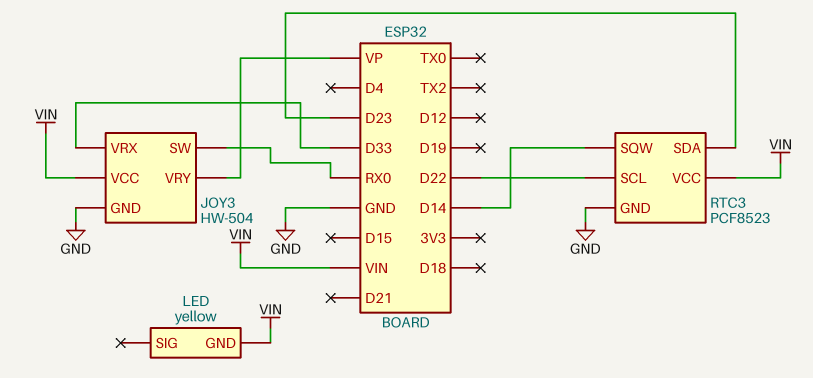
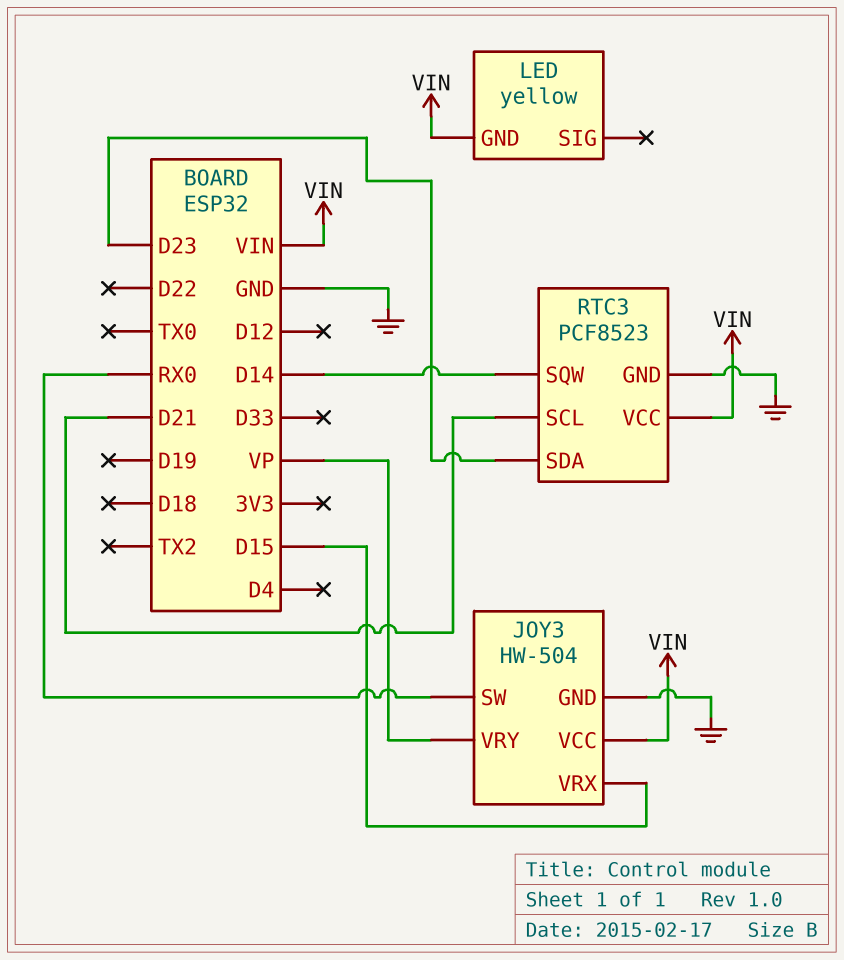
JOY3 pin VRX: D33 -> D15
RTC3 pin SCL: D22 -> D21

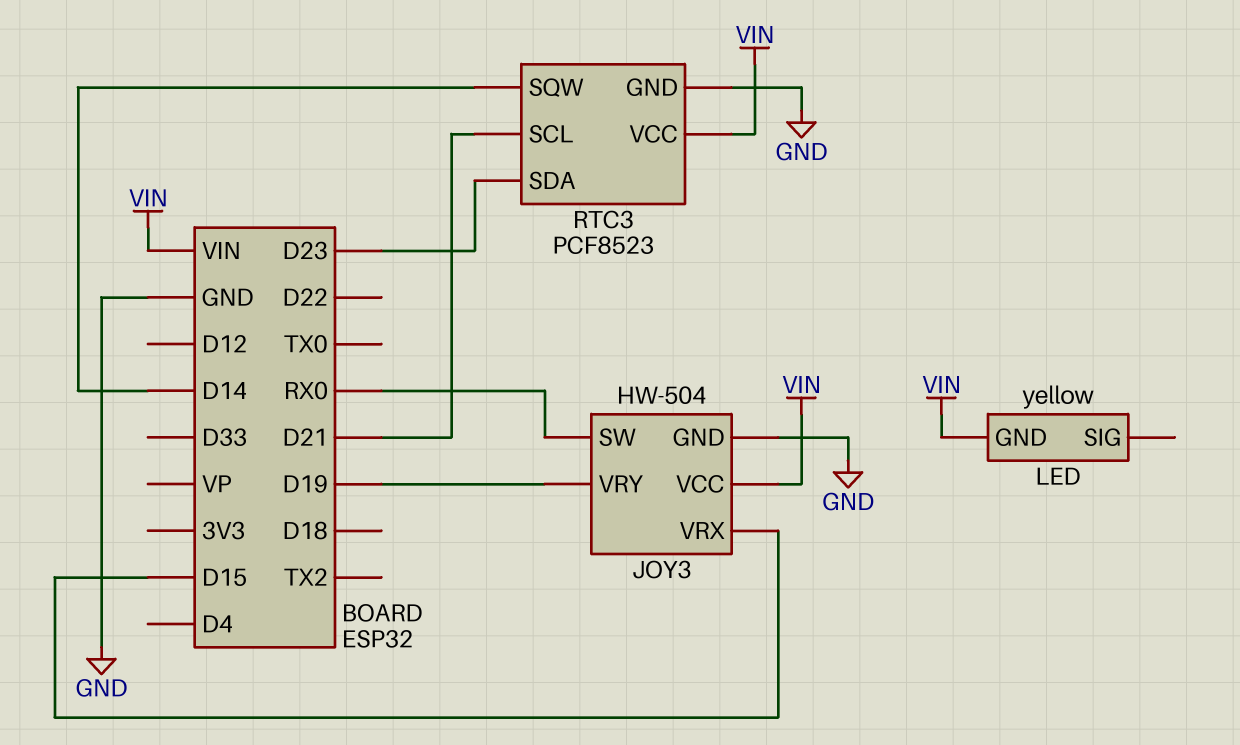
JOY3 pin VRY: VP -> D19

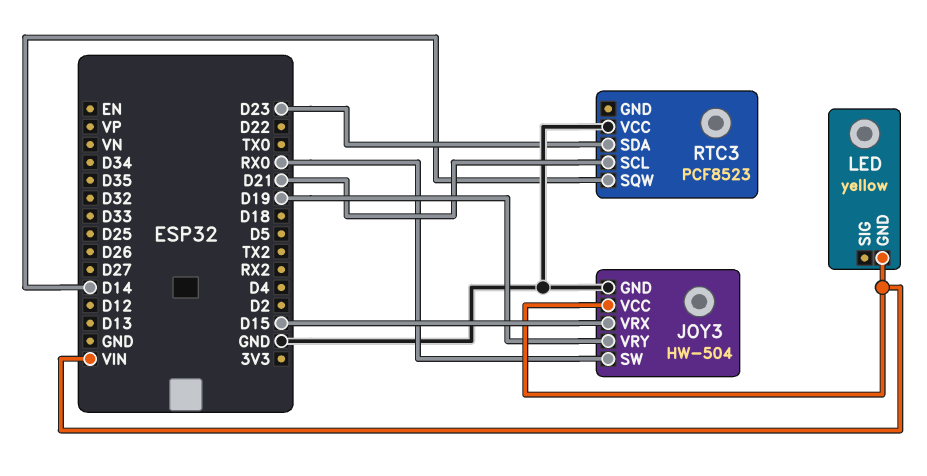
RTC3 pin GND: GND -> none
RTC3 pin VCC: VIN -> GND

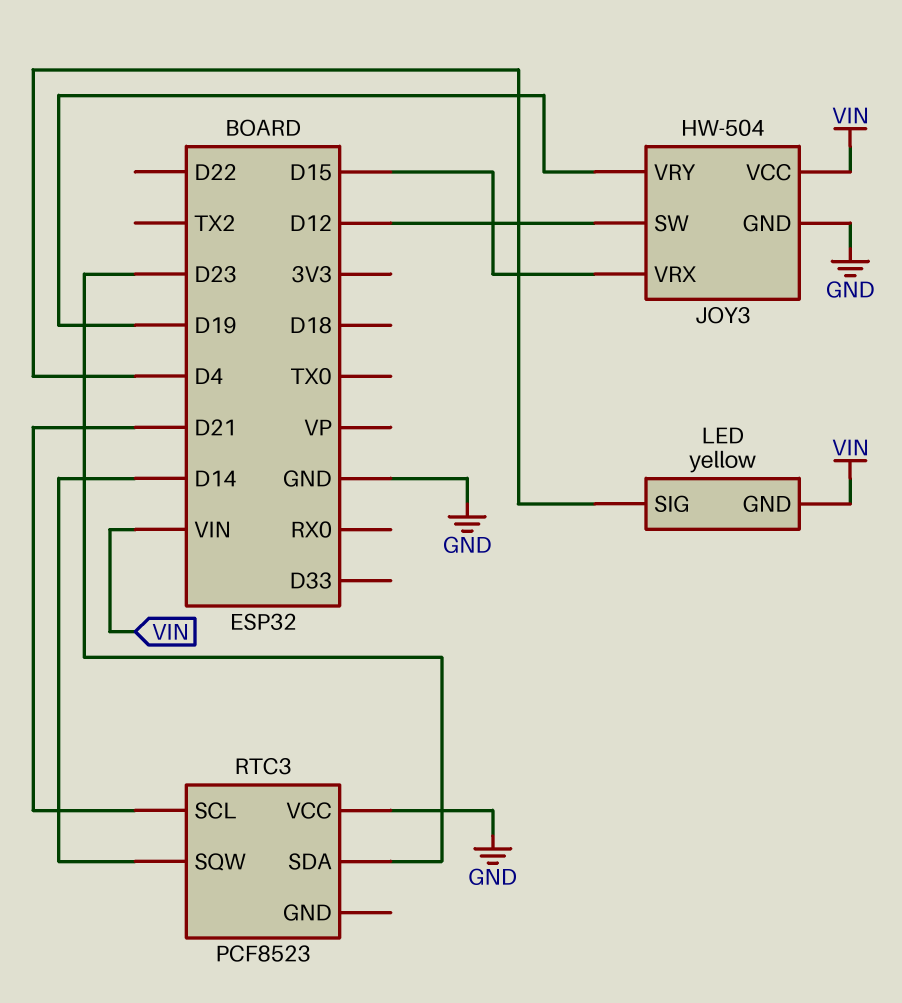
JOY3 pin SW: RX0 -> D12
LED pin SIG: none -> D4

